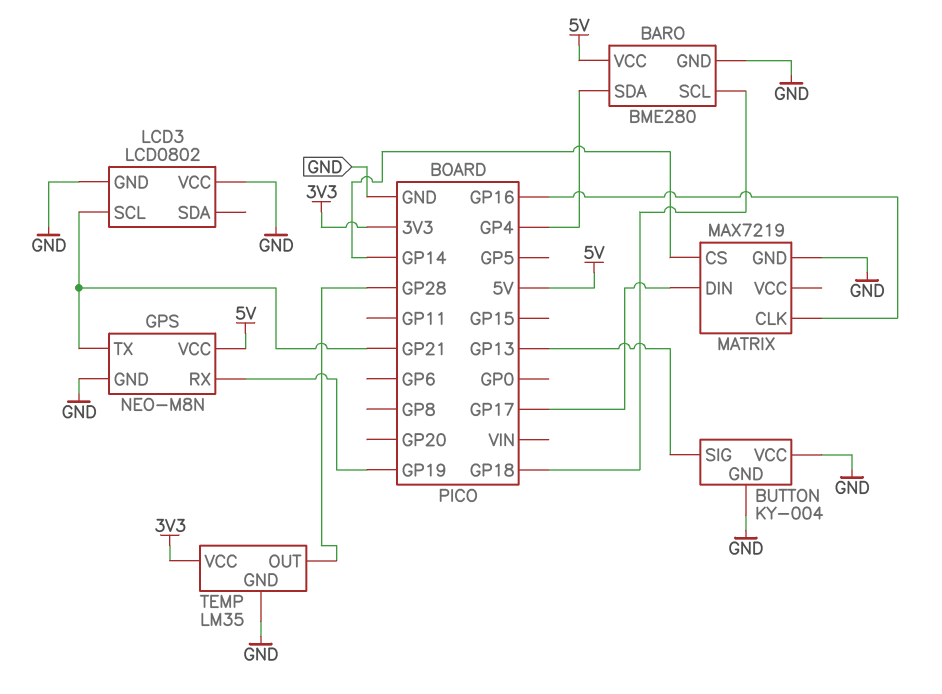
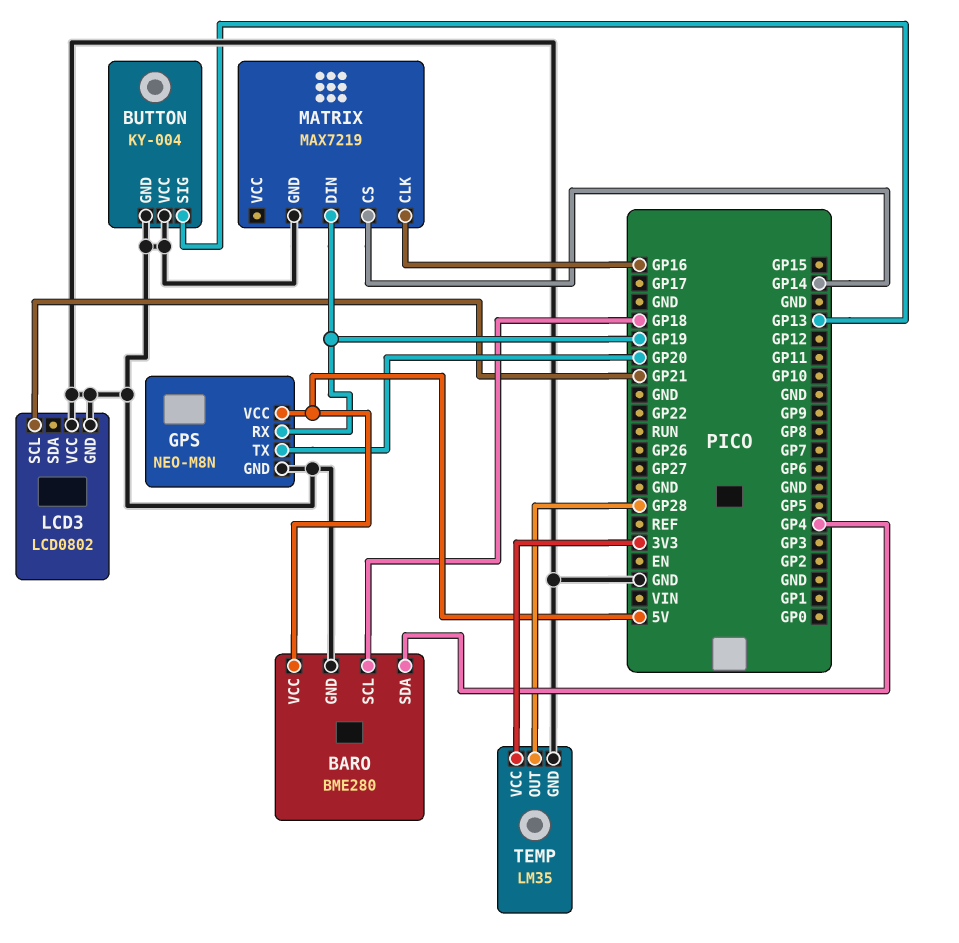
GPS pin TX: GP21 -> GP20
MATRIX pin DIN: GP17 -> GP19

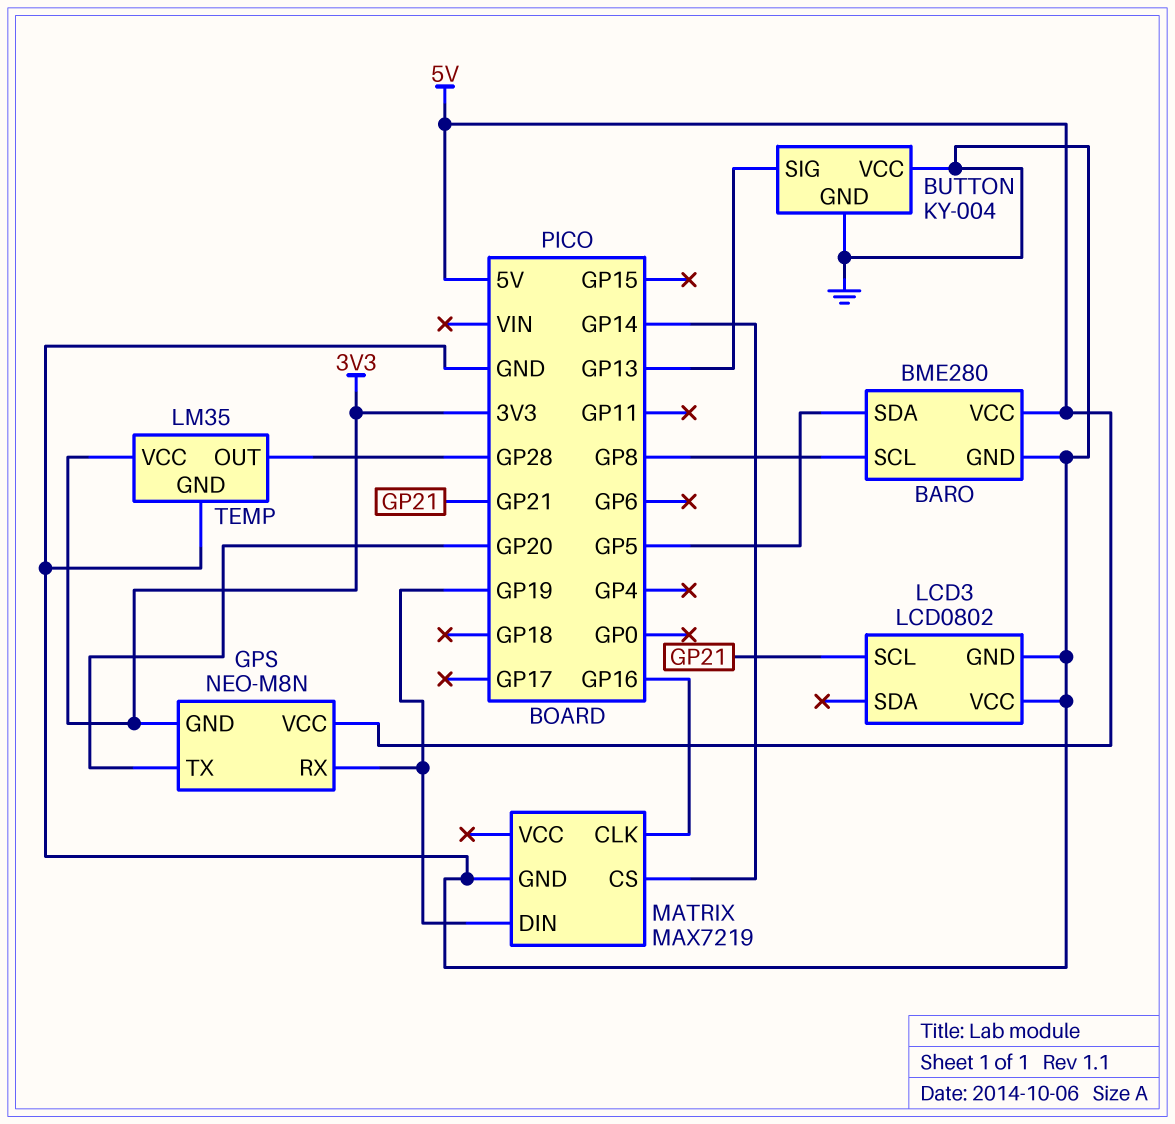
BARO pin SCL: GP18 -> GP8
BARO pin SDA: GP4 -> GP5
GPS pin GND: GND -> 3V3

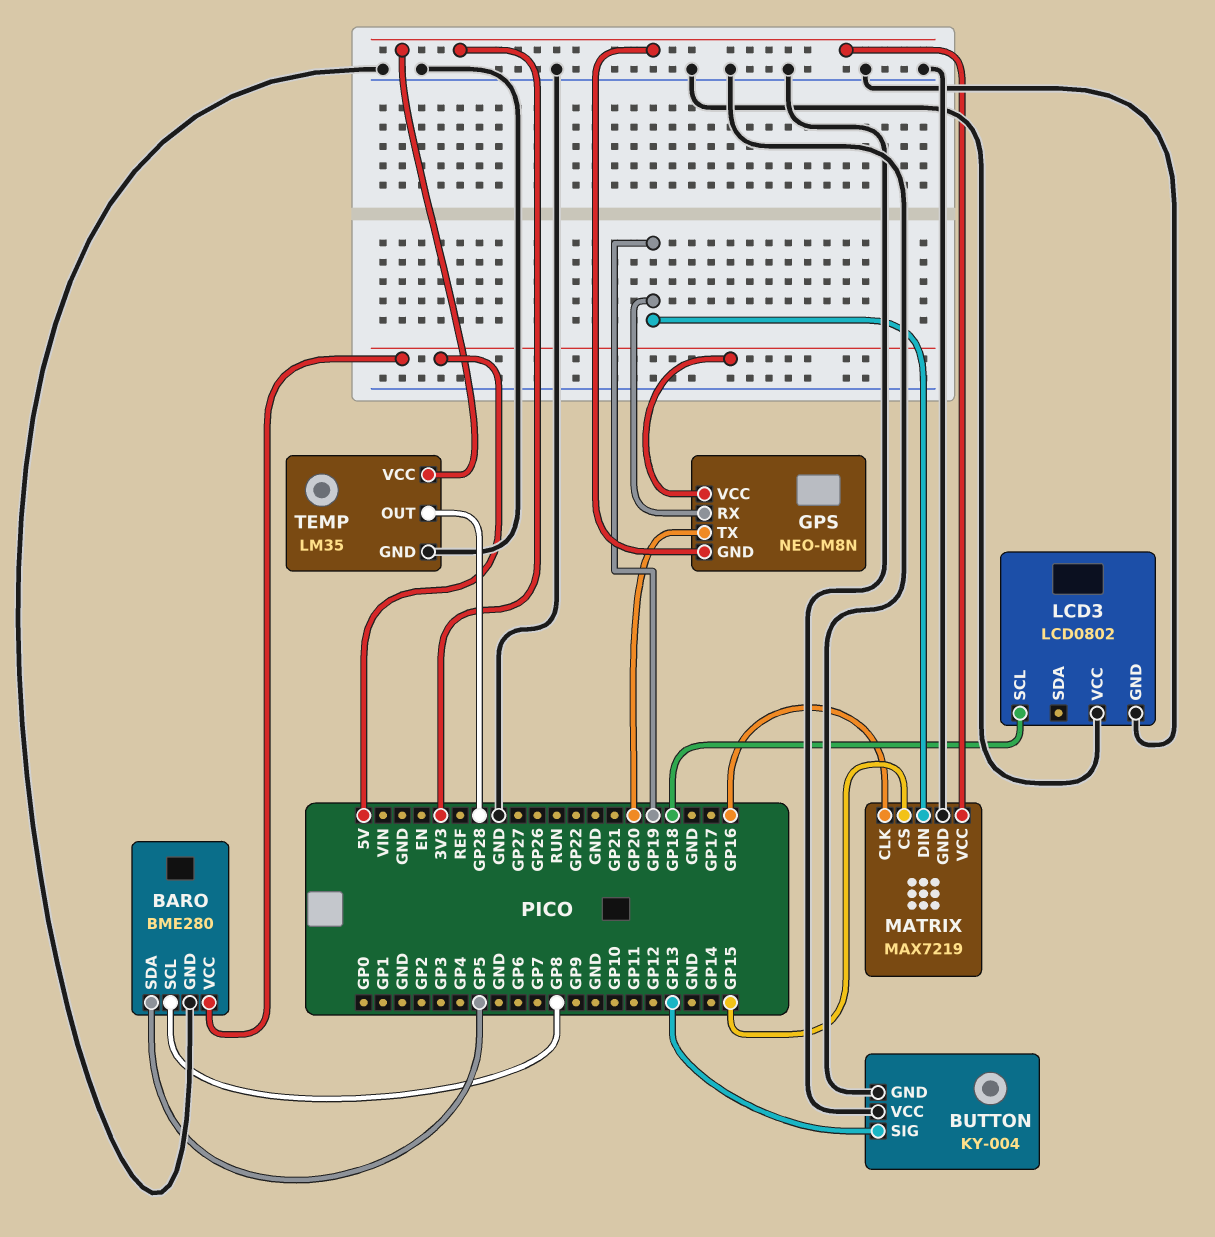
LCD3 pin SCL: GP21 -> GP18
MATRIX pin CS: GP14 -> GP15
MATRIX pin VCC: none -> 3V3

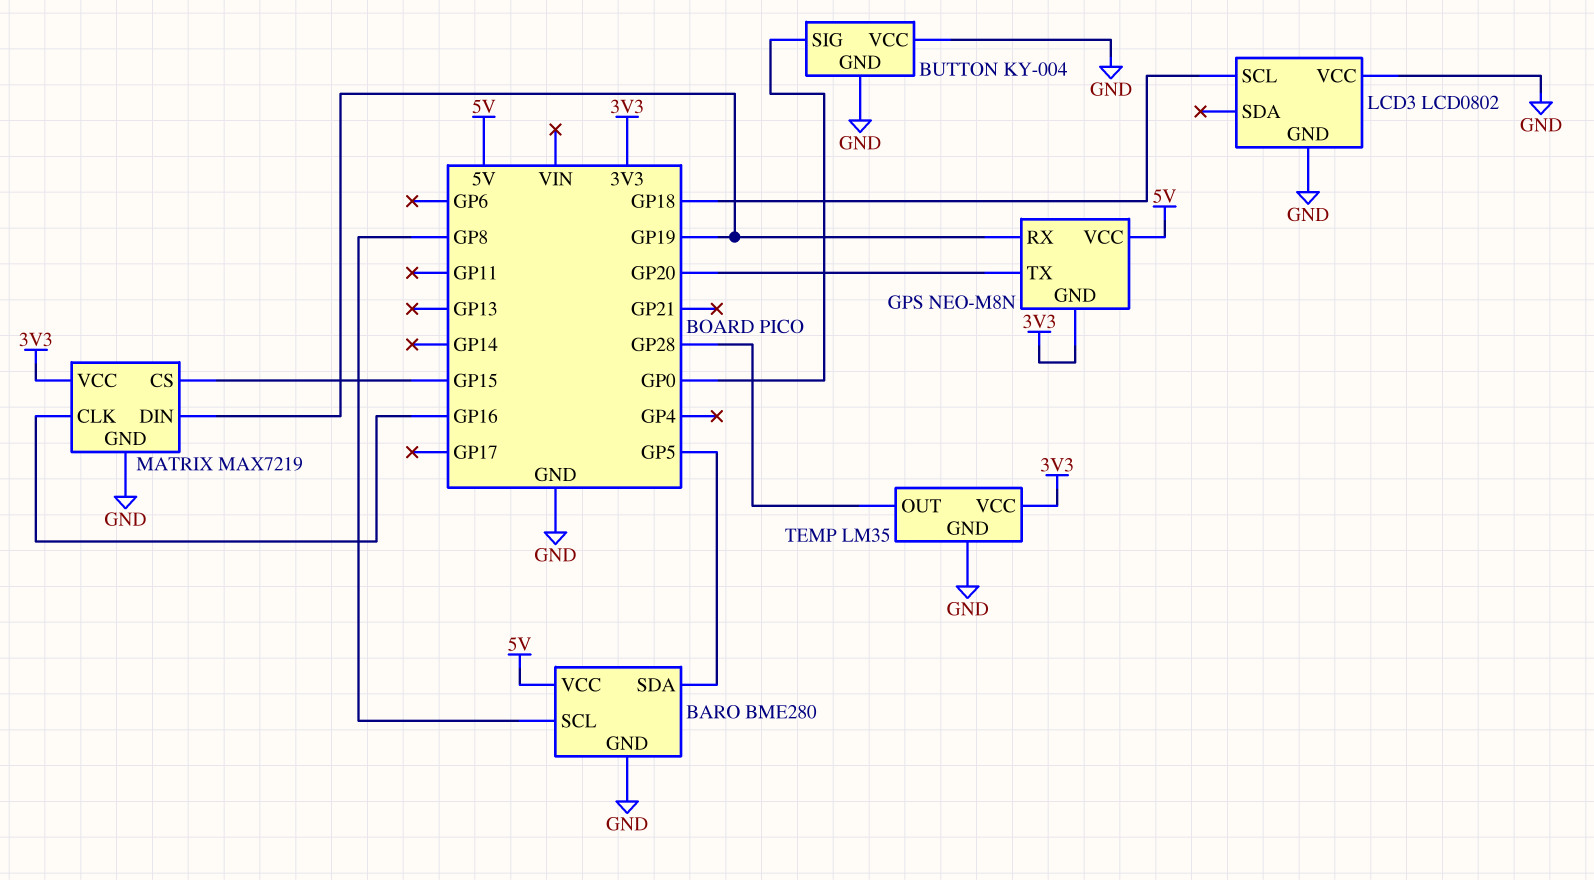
BUTTON pin SIG: GP13 -> GP0

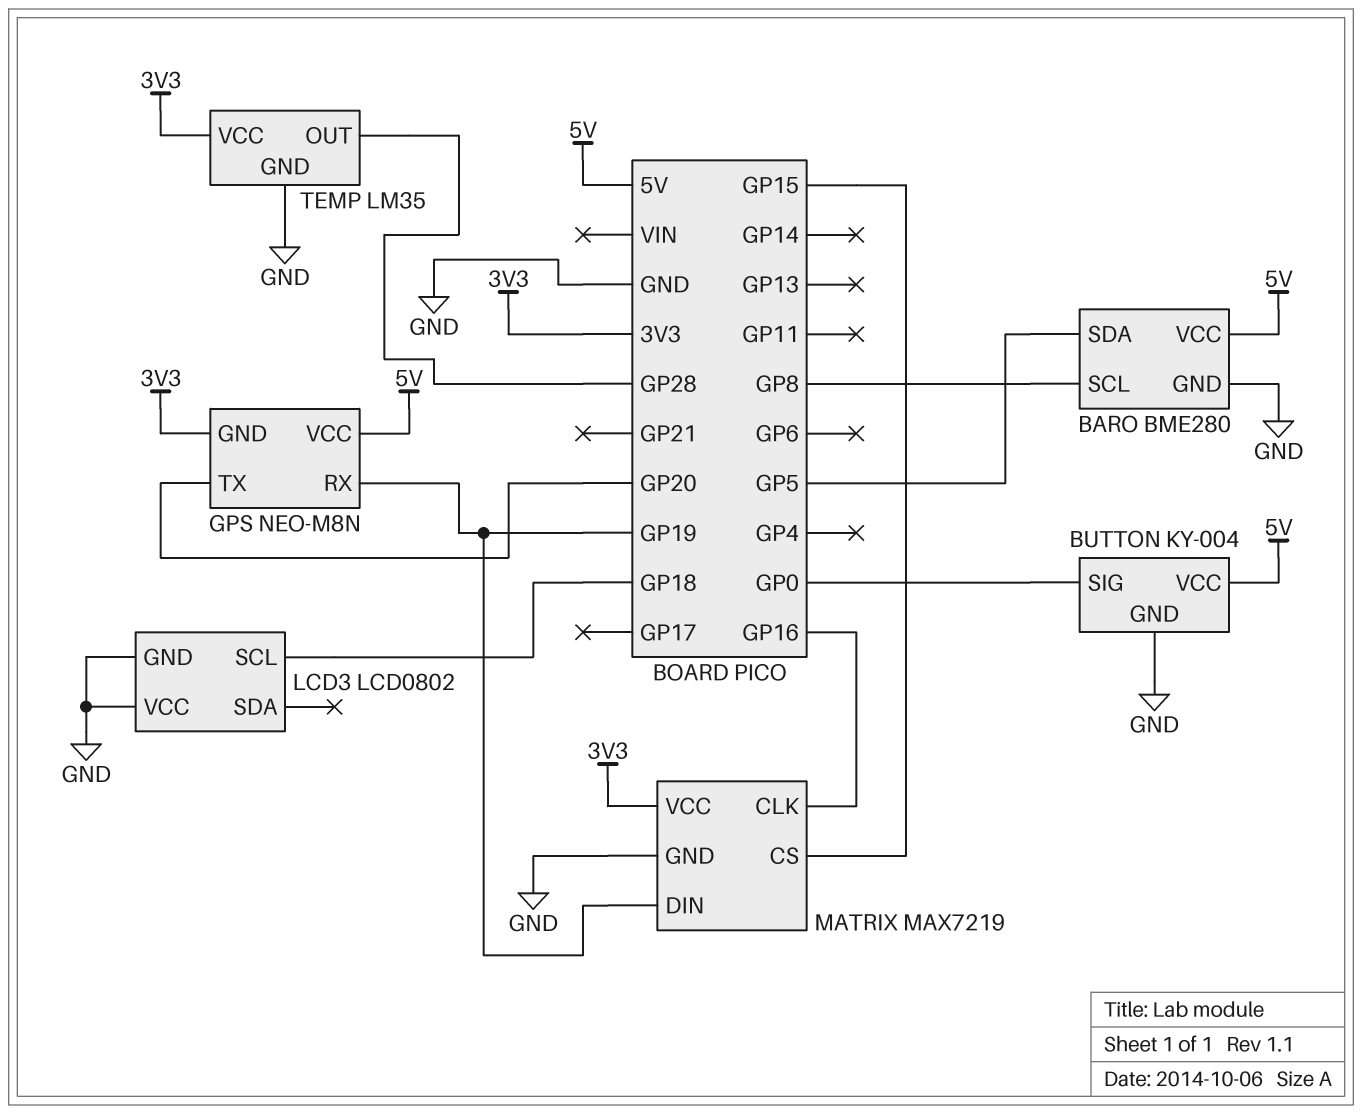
BUTTON pin VCC: GND -> 5V

